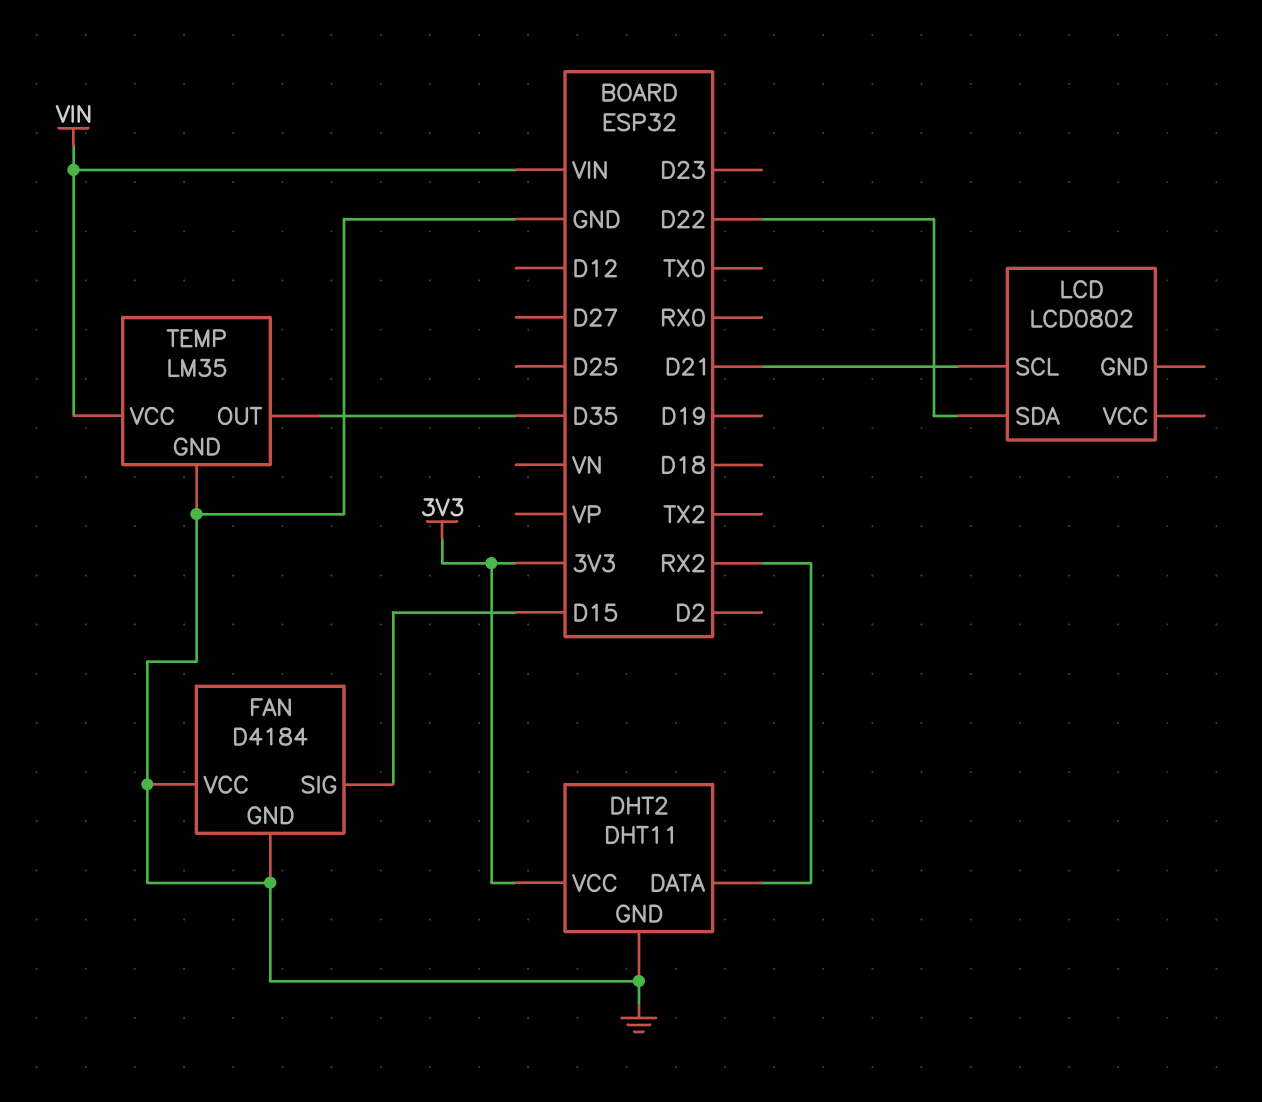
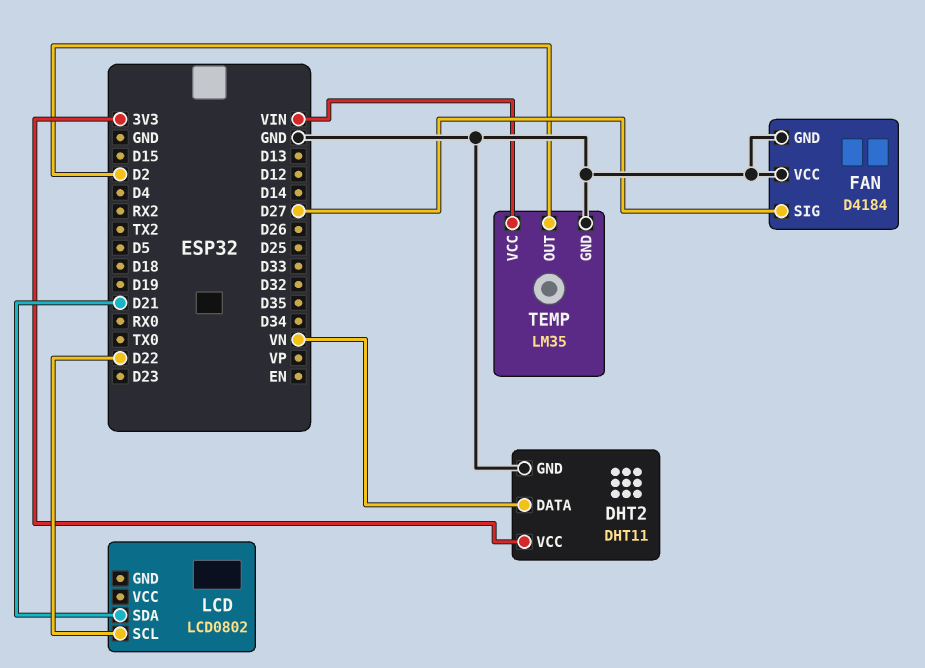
DHT2 pin DATA: RX2 -> VN
FAN pin SIG: D15 -> D27
LCD pin SCL: D21 -> D22
LCD pin SDA: D22 -> D21
TEMP pin OUT: D35 -> D2

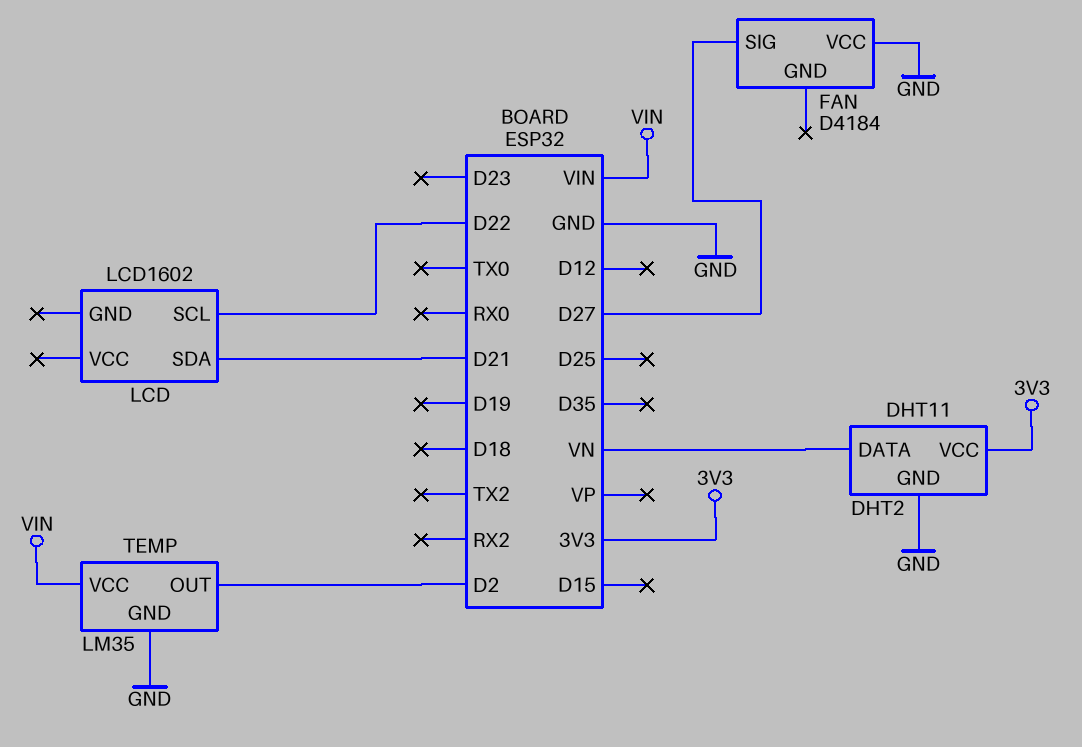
FAN pin GND: GND -> none
LCD: LCD0802 -> LCD1602

